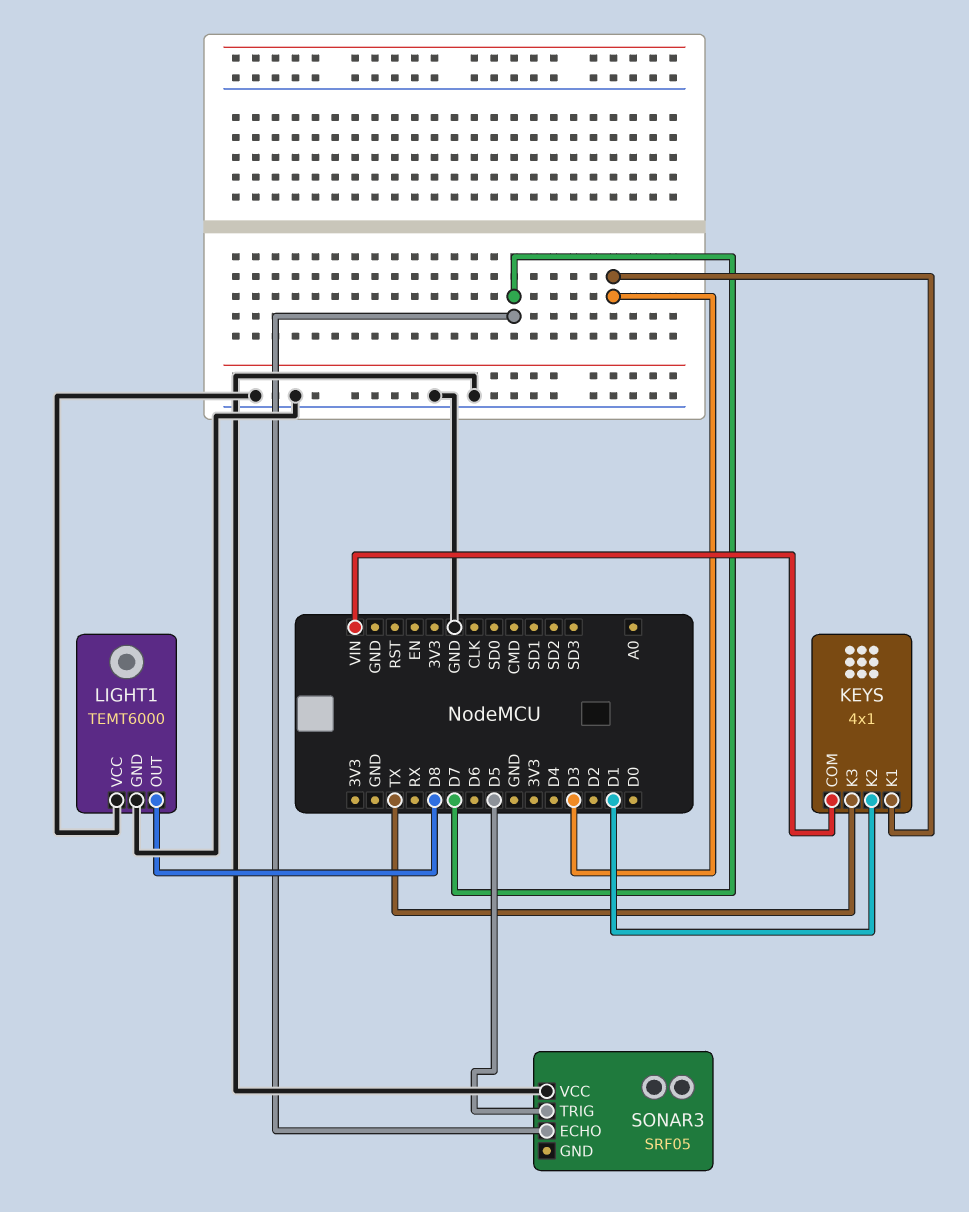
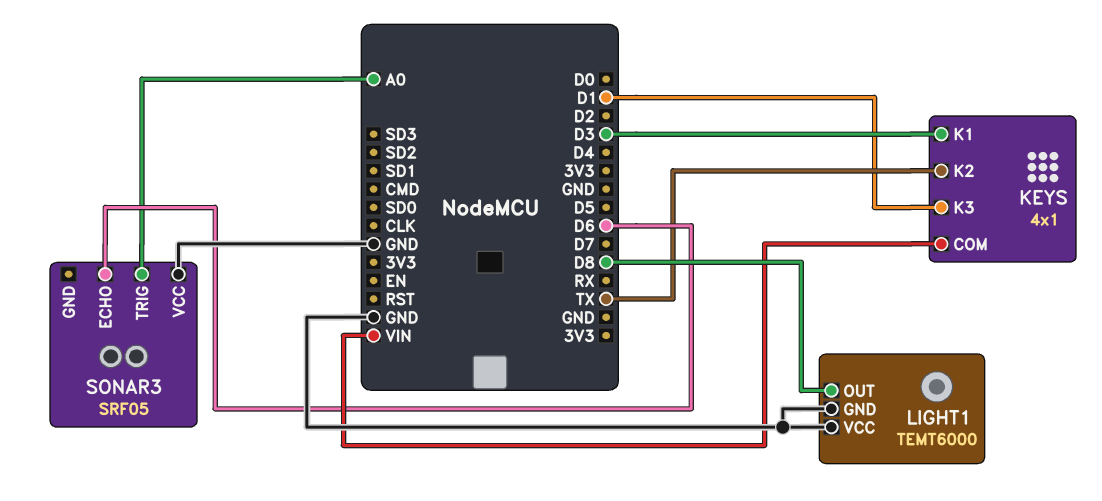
KEYS pin K2: D1 -> TX
KEYS pin K3: TX -> D1
SONAR3 pin ECHO: D7 -> D6
SONAR3 pin TRIG: D5 -> A0

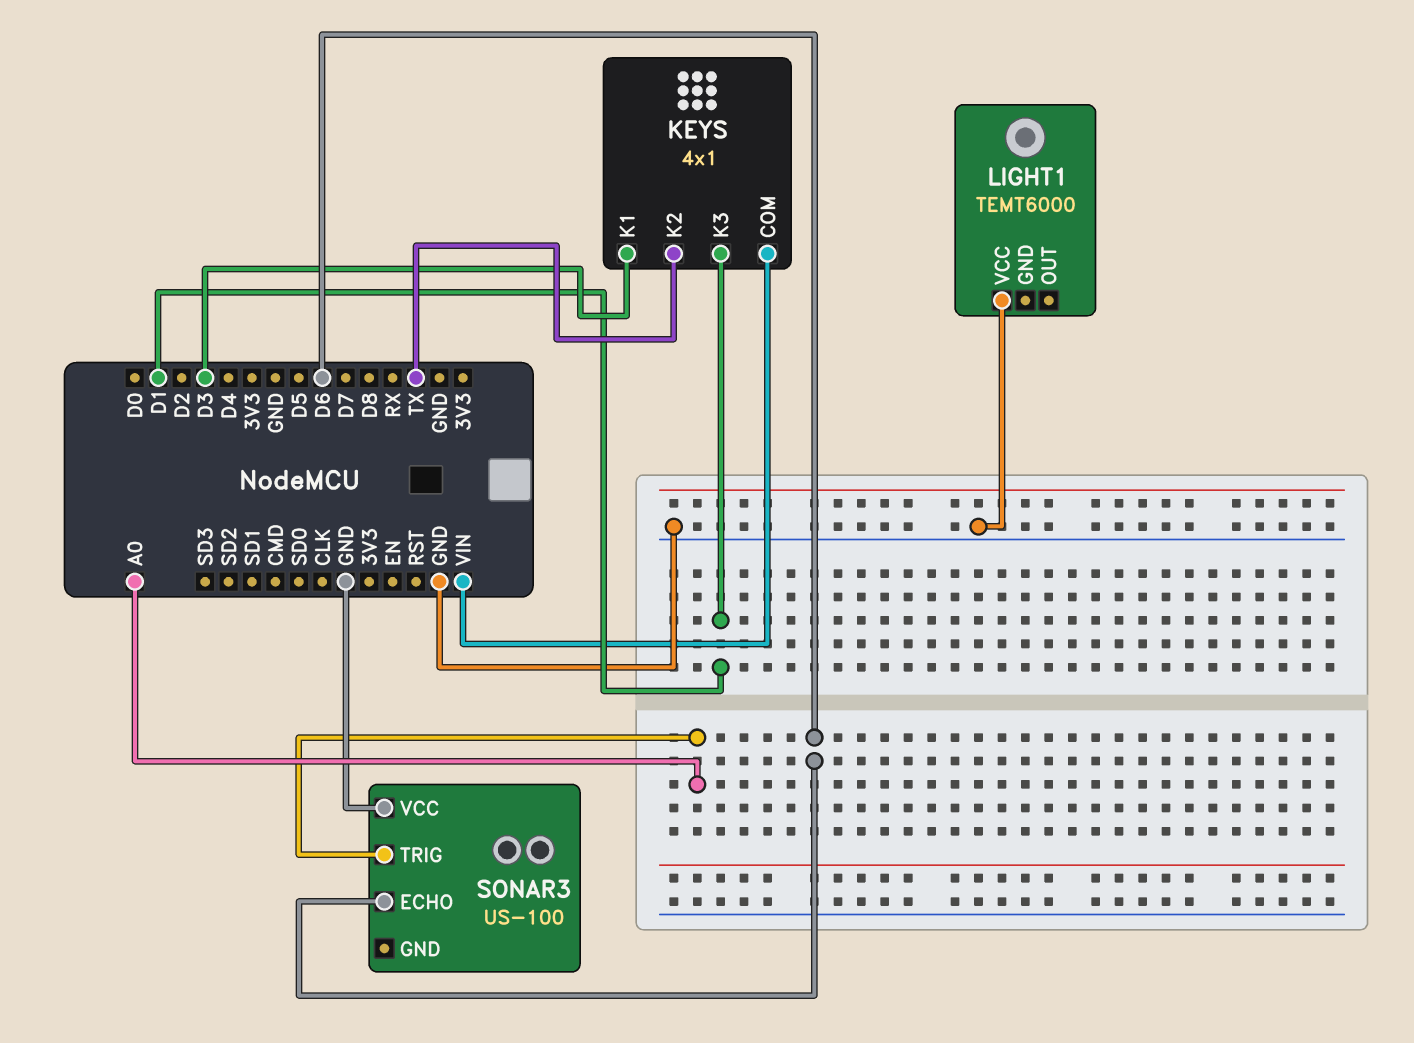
LIGHT1 pin GND: GND -> none
LIGHT1 pin OUT: D8 -> none
SONAR3: SRF05 -> US-100

